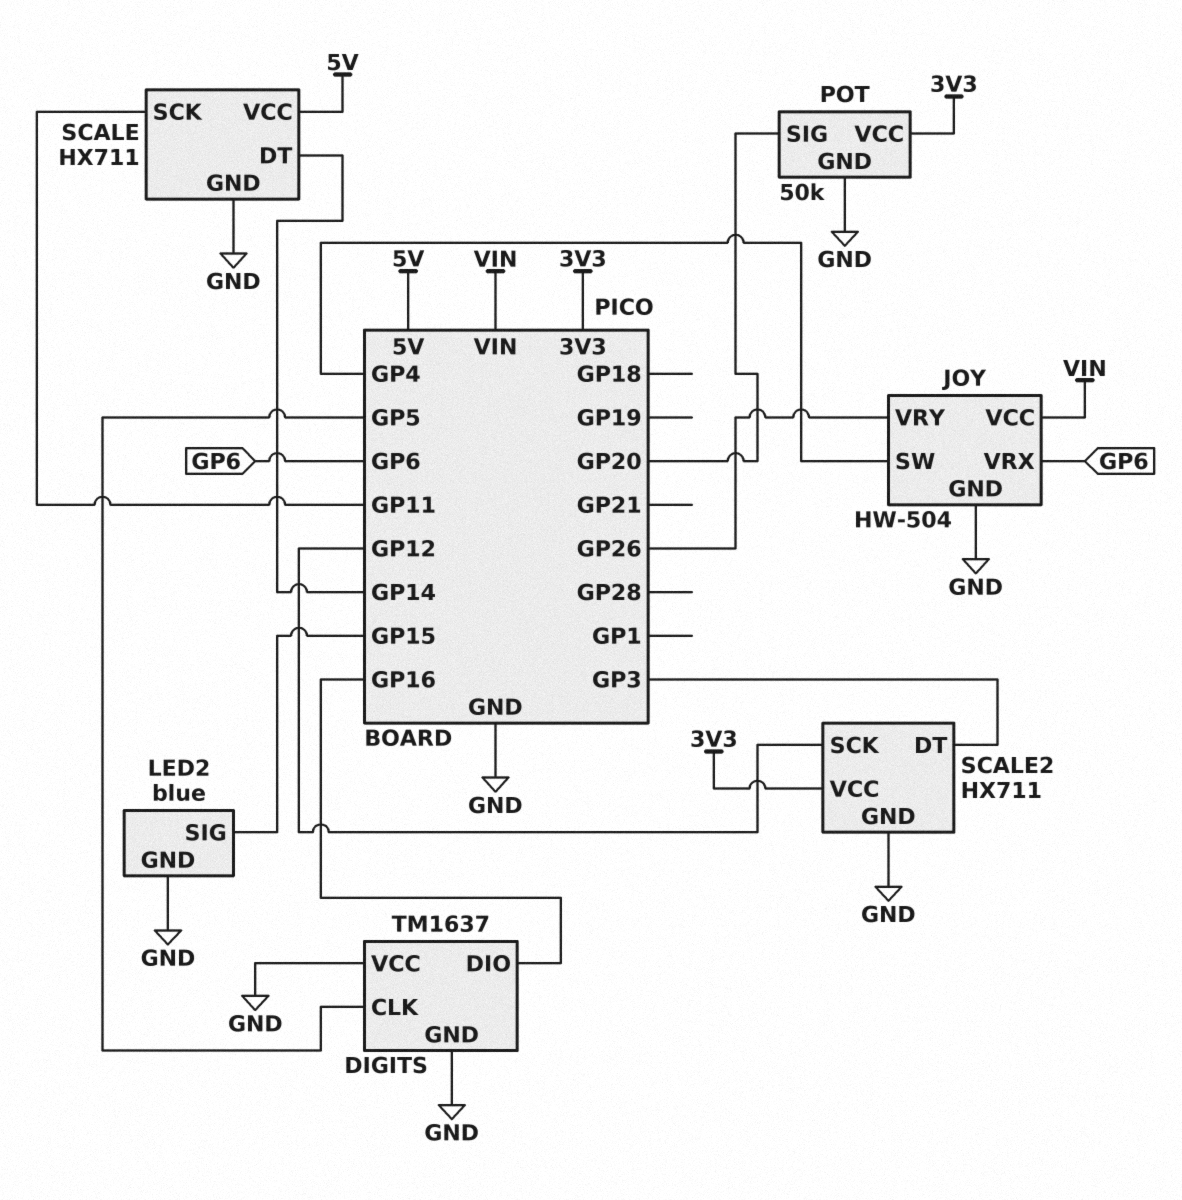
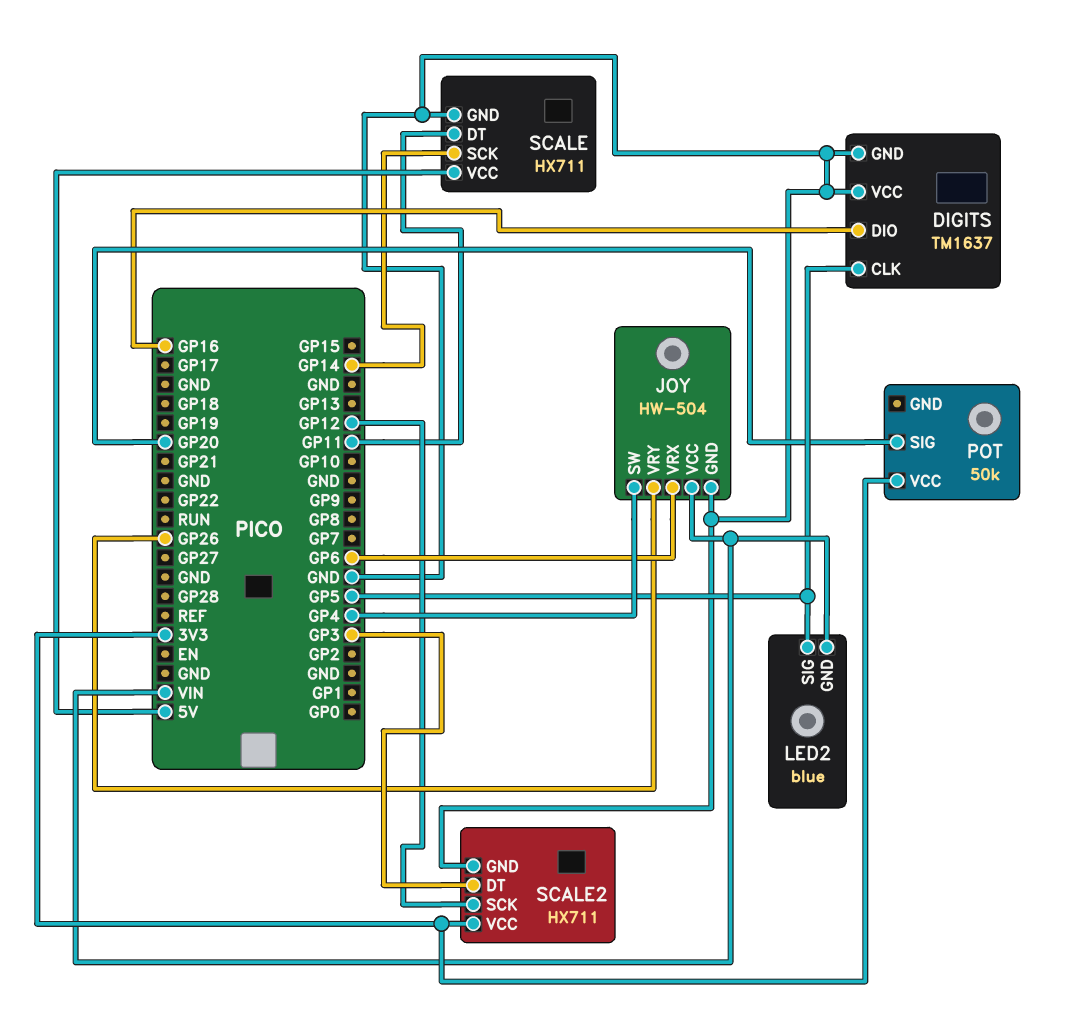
LED2 pin GND: GND -> VIN
LED2 pin SIG: GP15 -> GP5
POT pin GND: GND -> none
SCALE pin DT: GP14 -> GP11
SCALE pin SCK: GP11 -> GP14

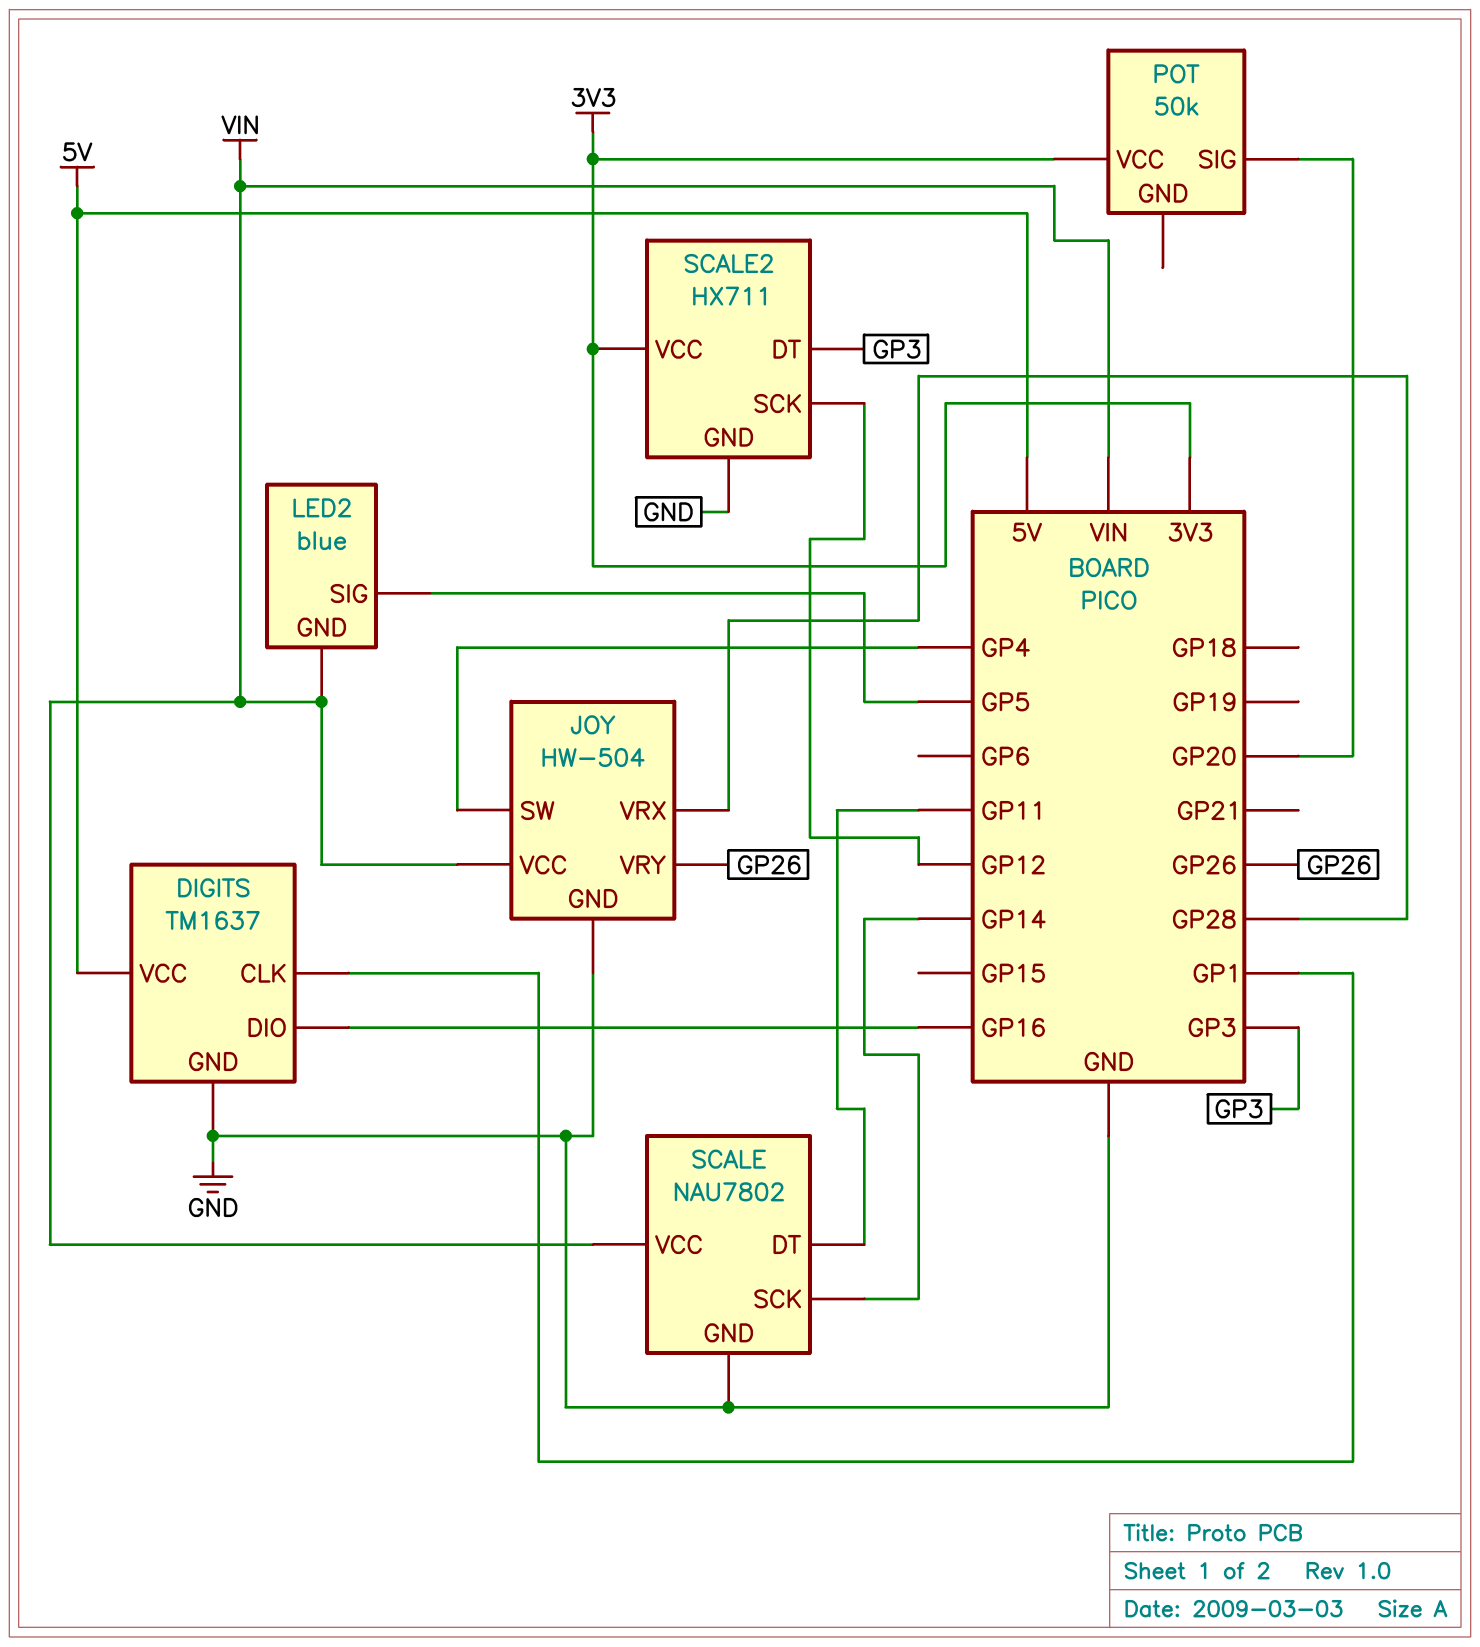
DIGITS pin CLK: GP5 -> GP1
DIGITS pin VCC: GND -> 5V
JOY pin VRX: GP6 -> GP28
SCALE: HX711 -> NAU7802
SCALE pin VCC: 5V -> VIN

